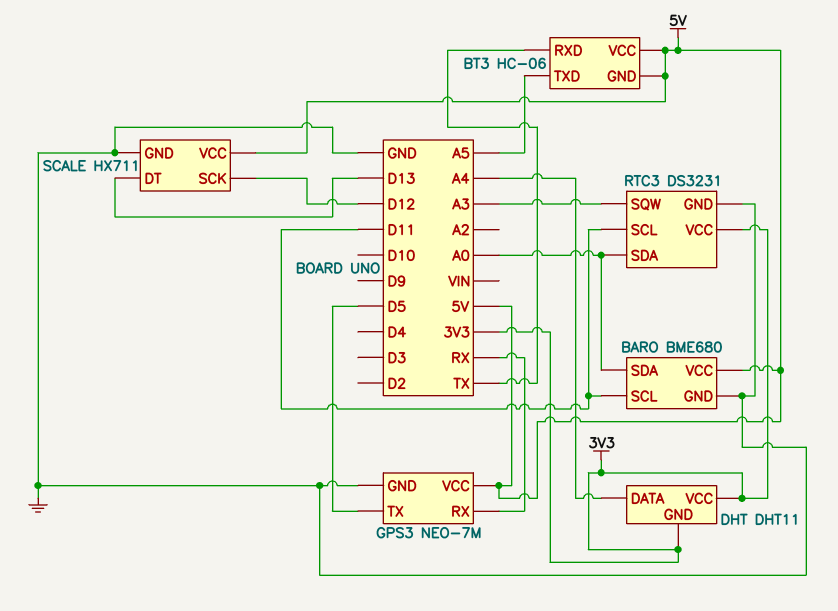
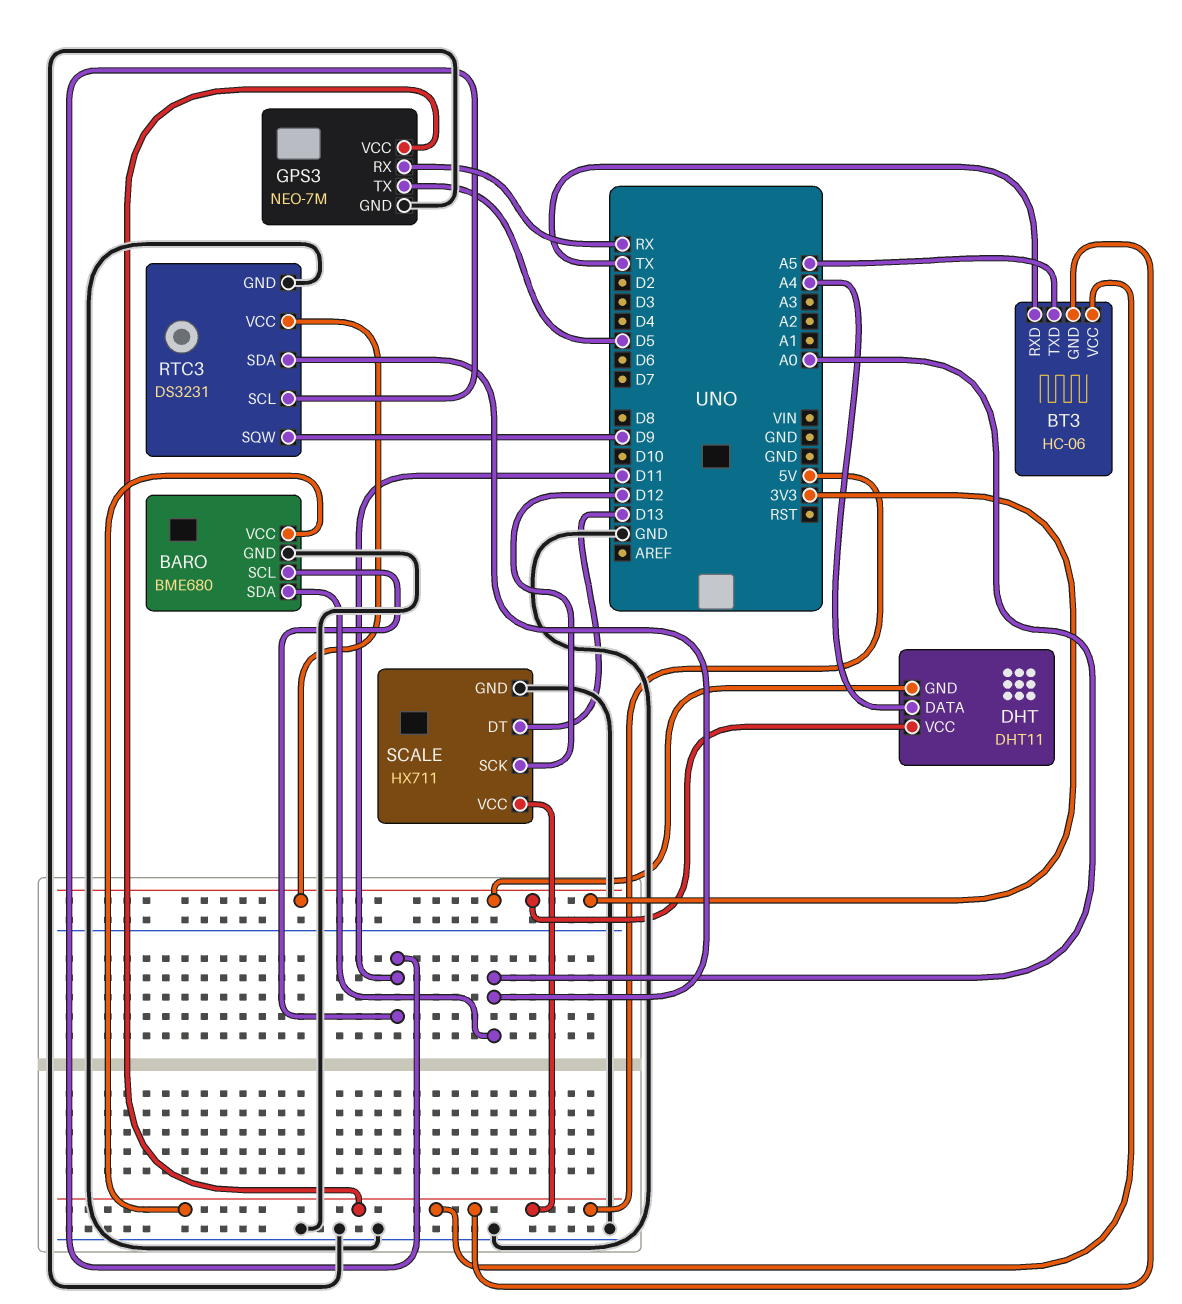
RTC3 pin SQW: A3 -> D9

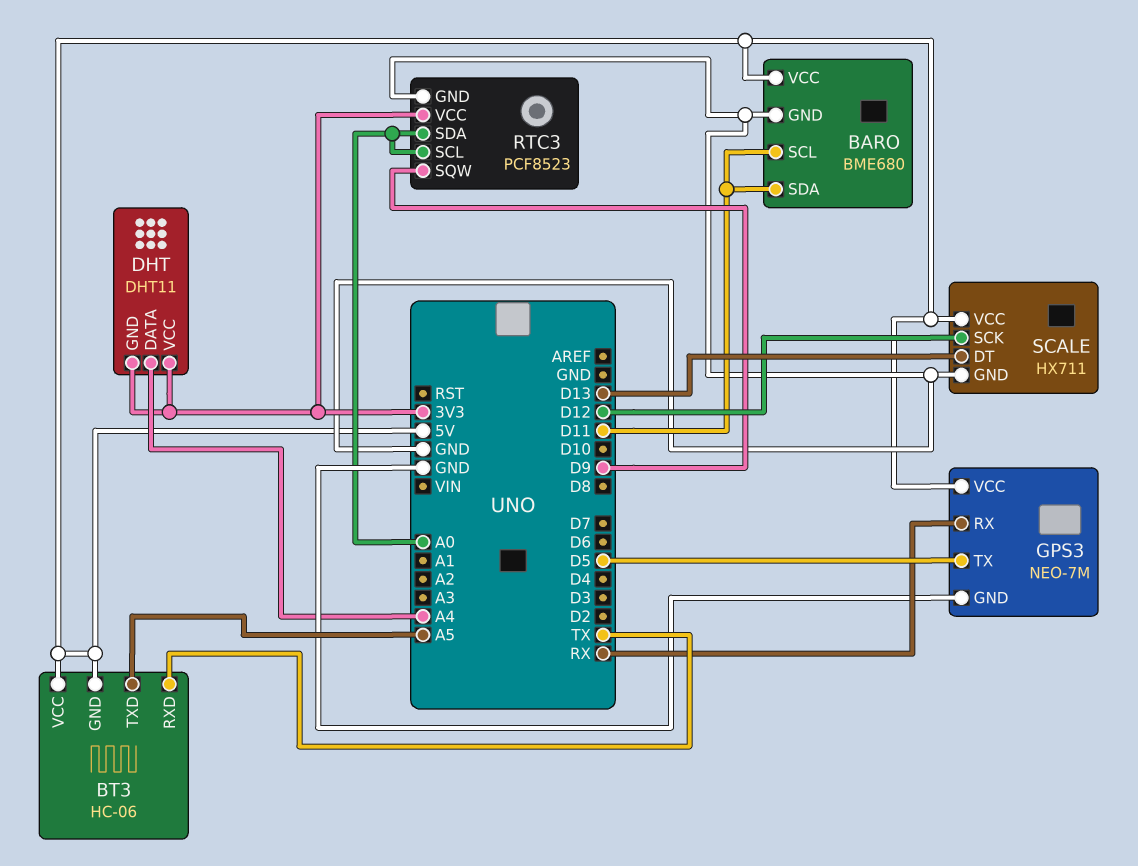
BARO pin SDA: A0 -> D11
RTC3: DS3231 -> PCF8523
RTC3 pin SCL: D11 -> A0

